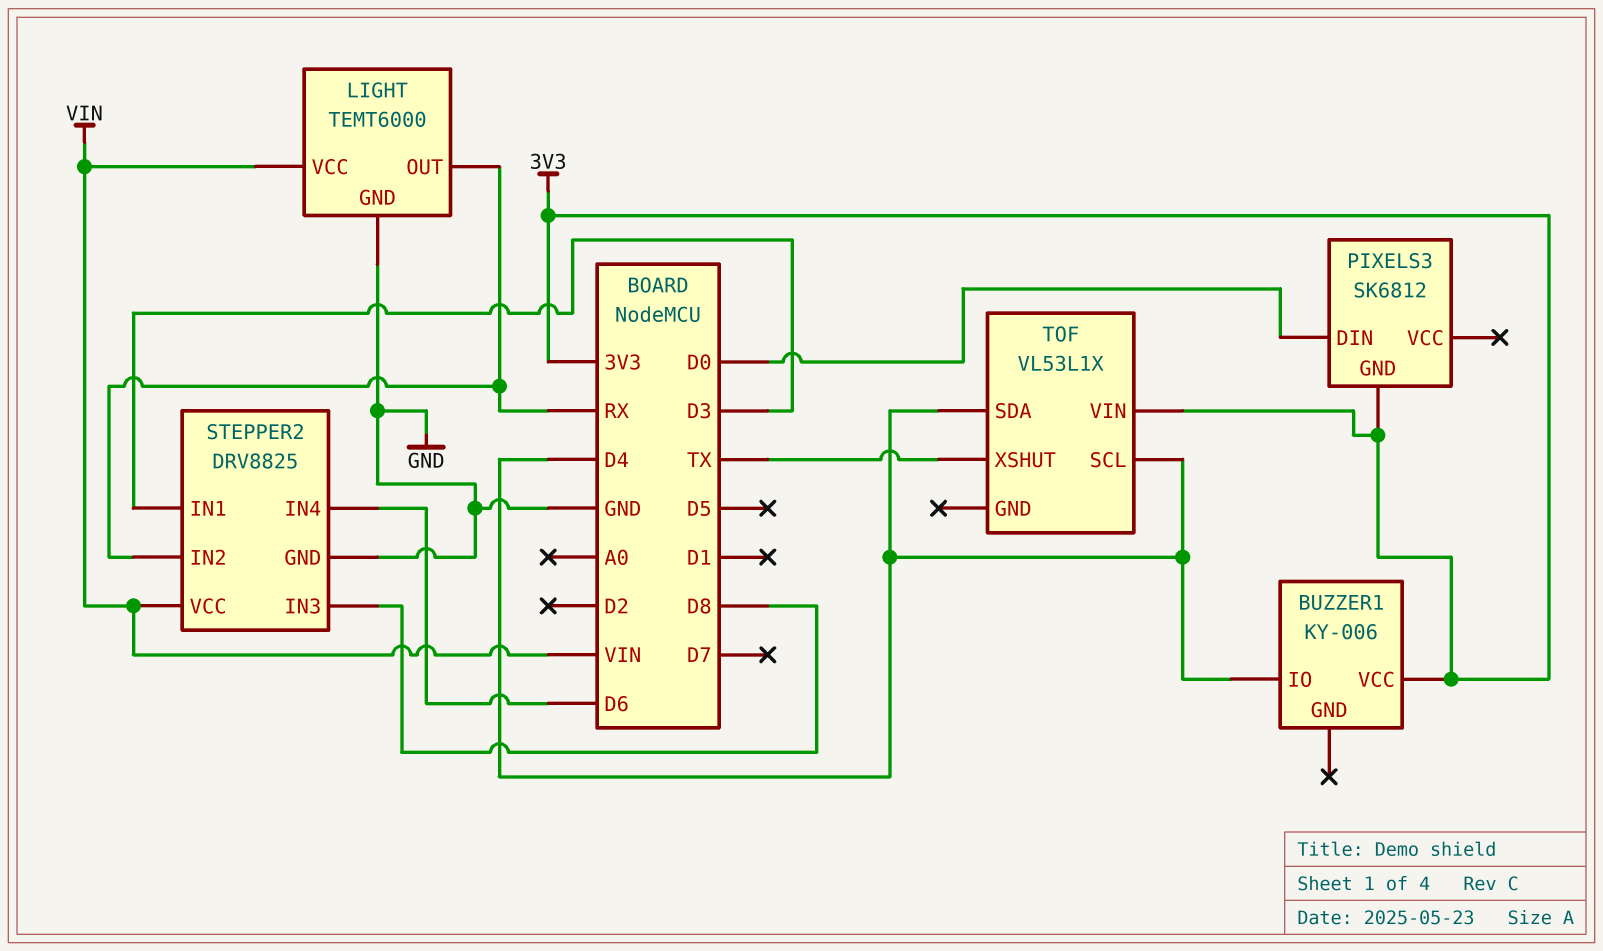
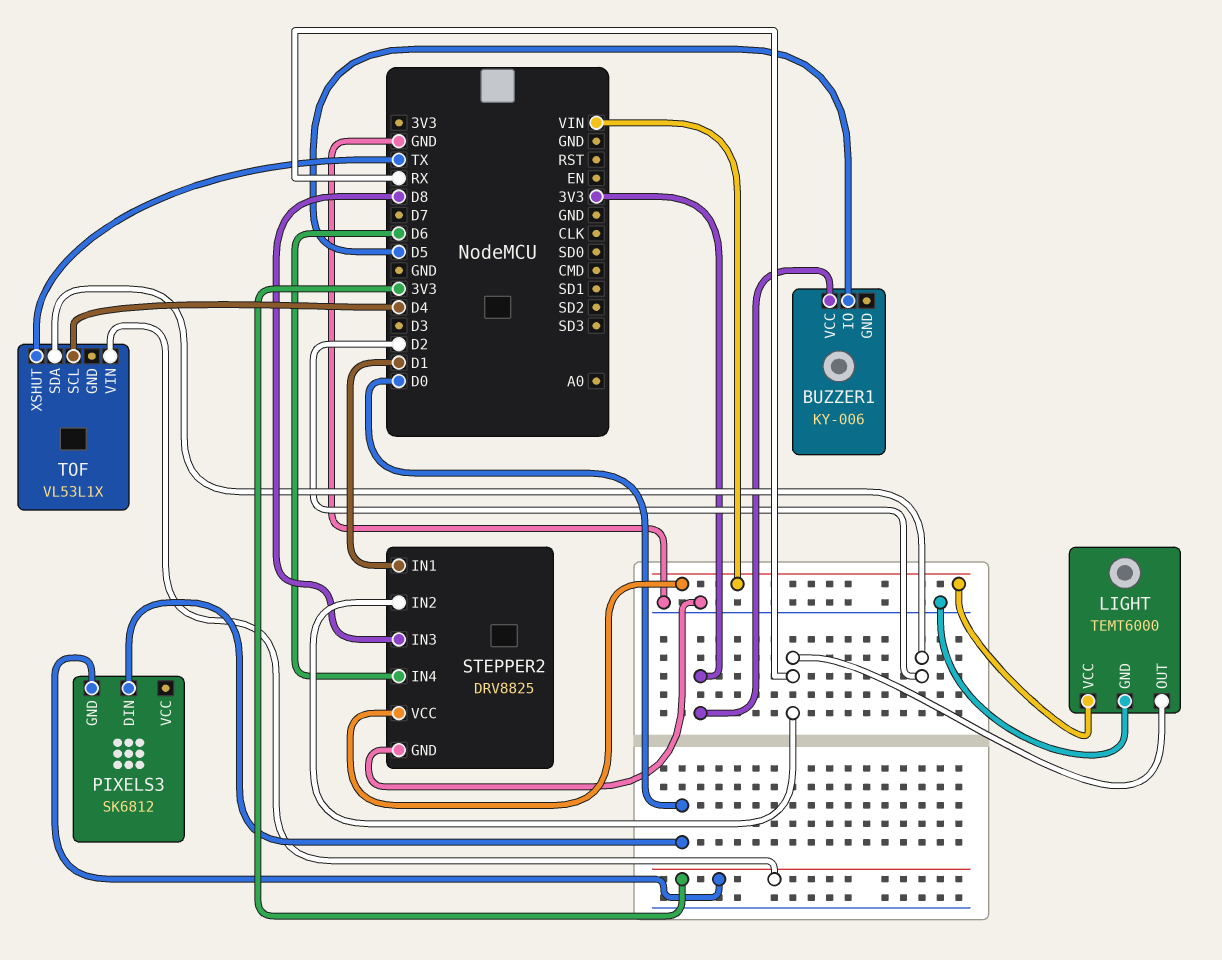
BUZZER1 pin IO: D4 -> D5
STEPPER2 pin IN1: D3 -> D1
TOF pin SDA: D4 -> D2

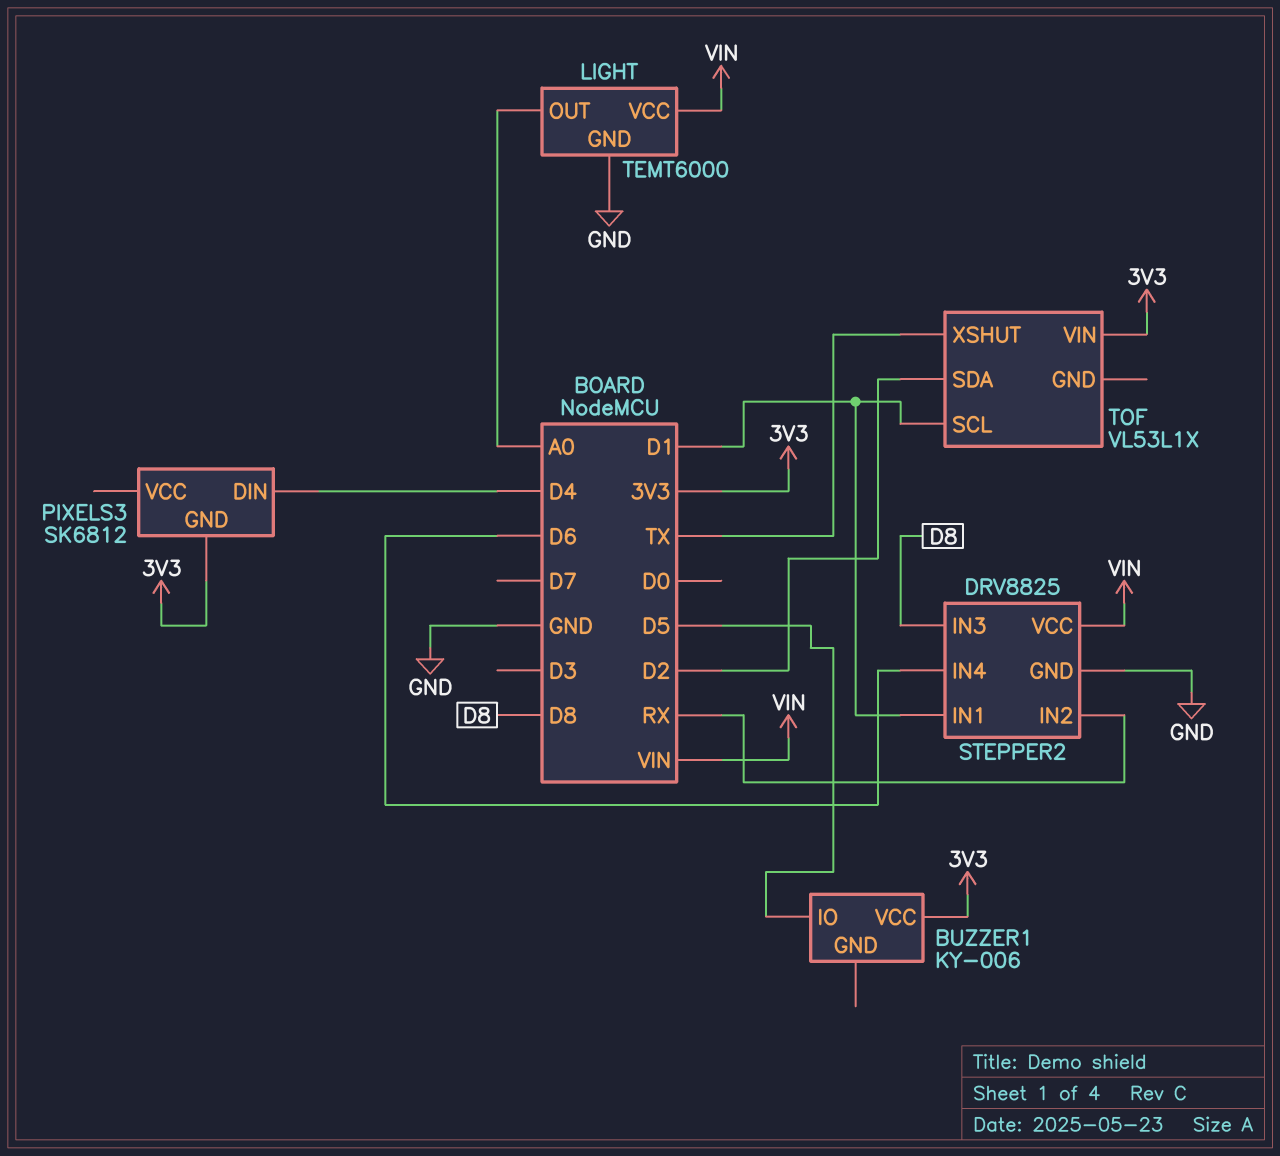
LIGHT pin OUT: RX -> A0
PIXELS3 pin DIN: D0 -> D4
TOF pin SCL: D4 -> D1

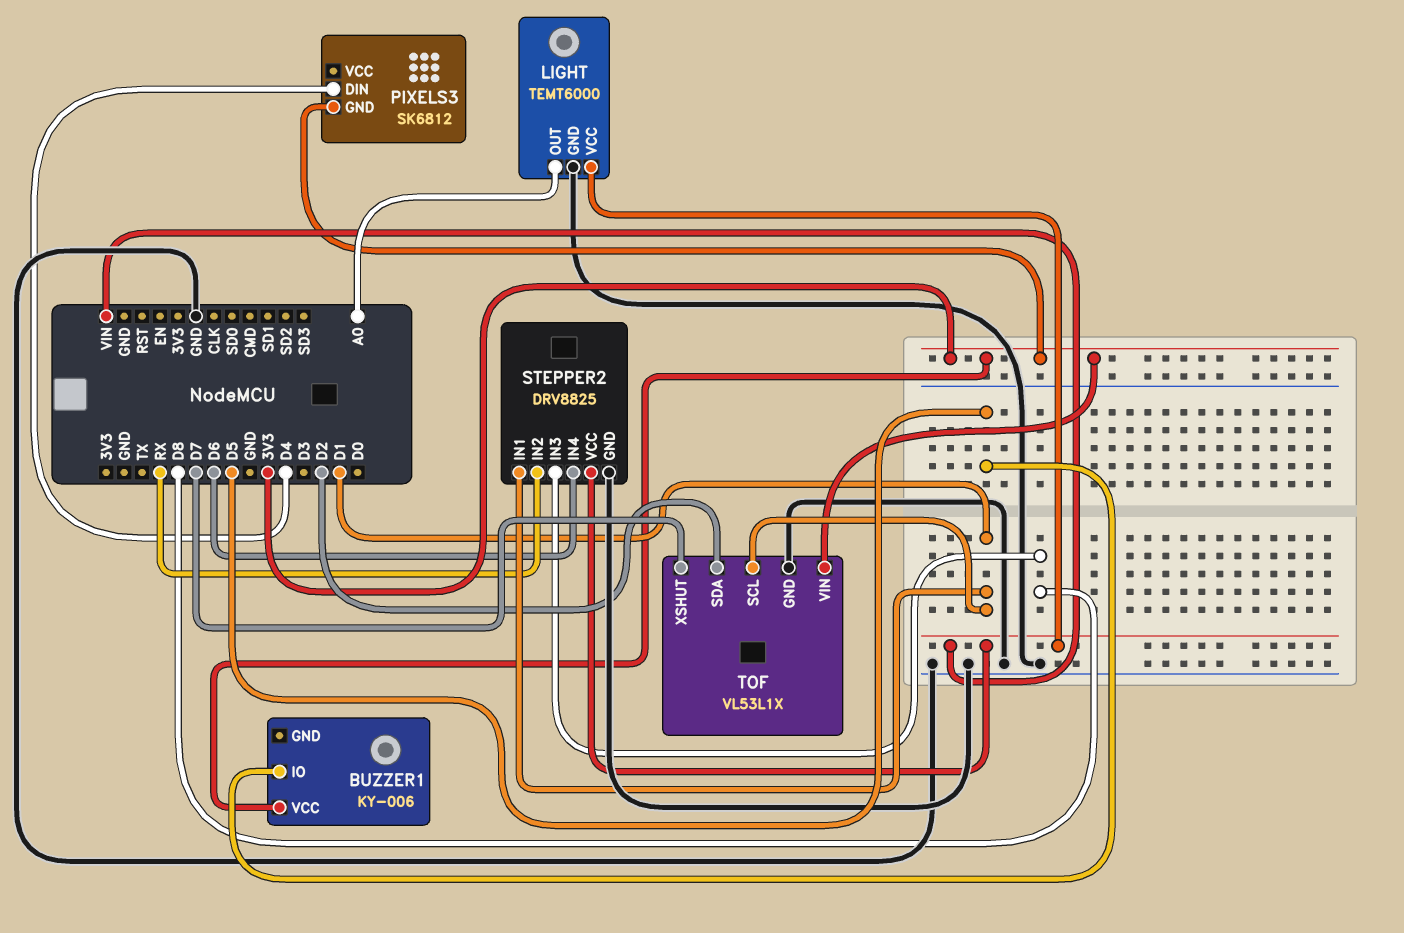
TOF pin GND: none -> GND
TOF pin XSHUT: TX -> D7

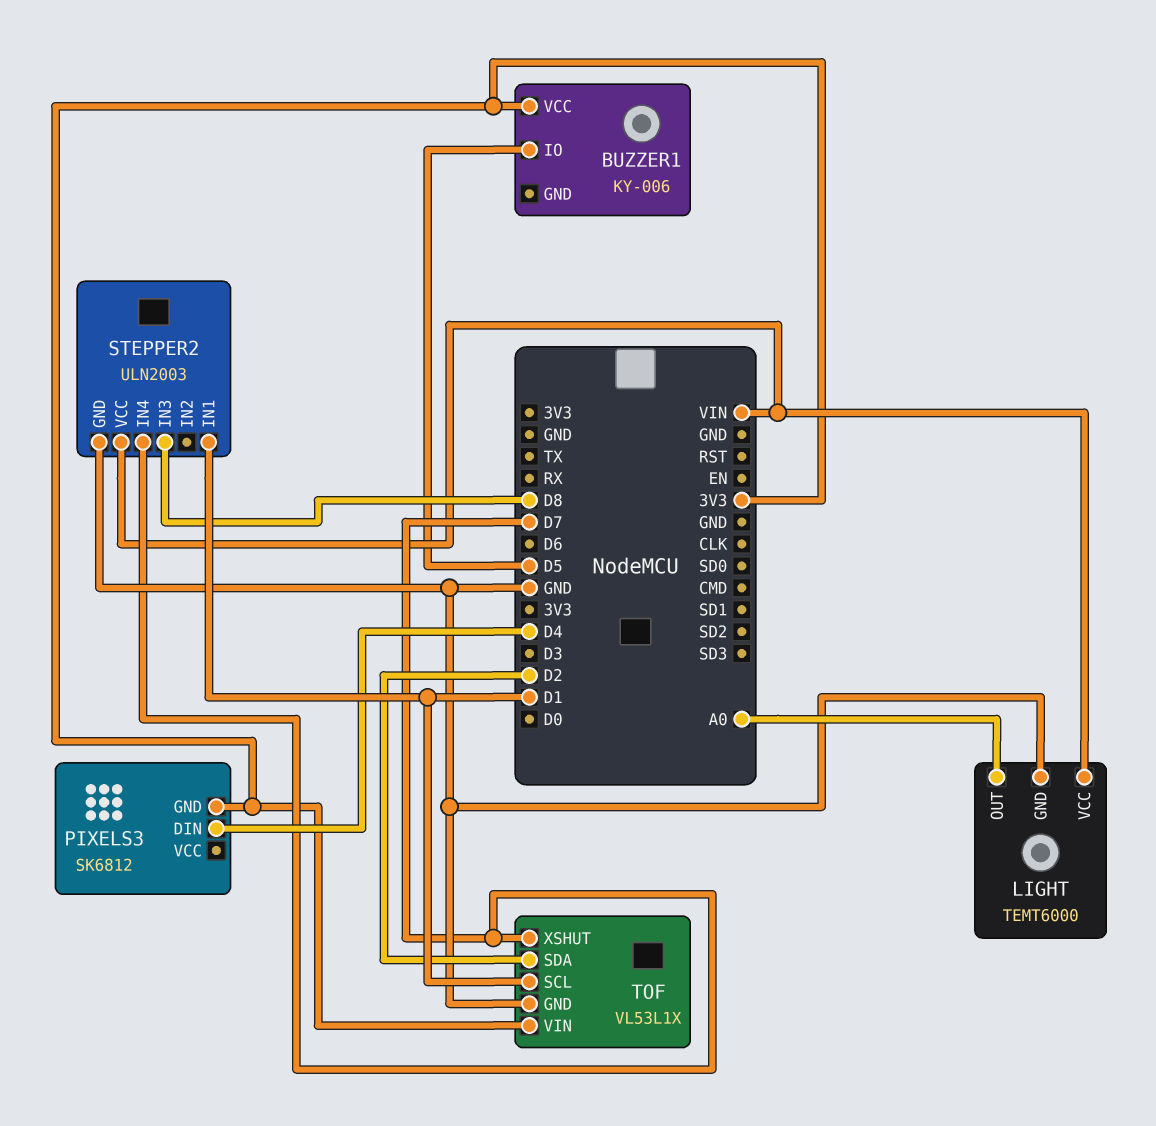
STEPPER2: DRV8825 -> ULN2003
STEPPER2 pin IN2: RX -> none
STEPPER2 pin IN4: D6 -> D7

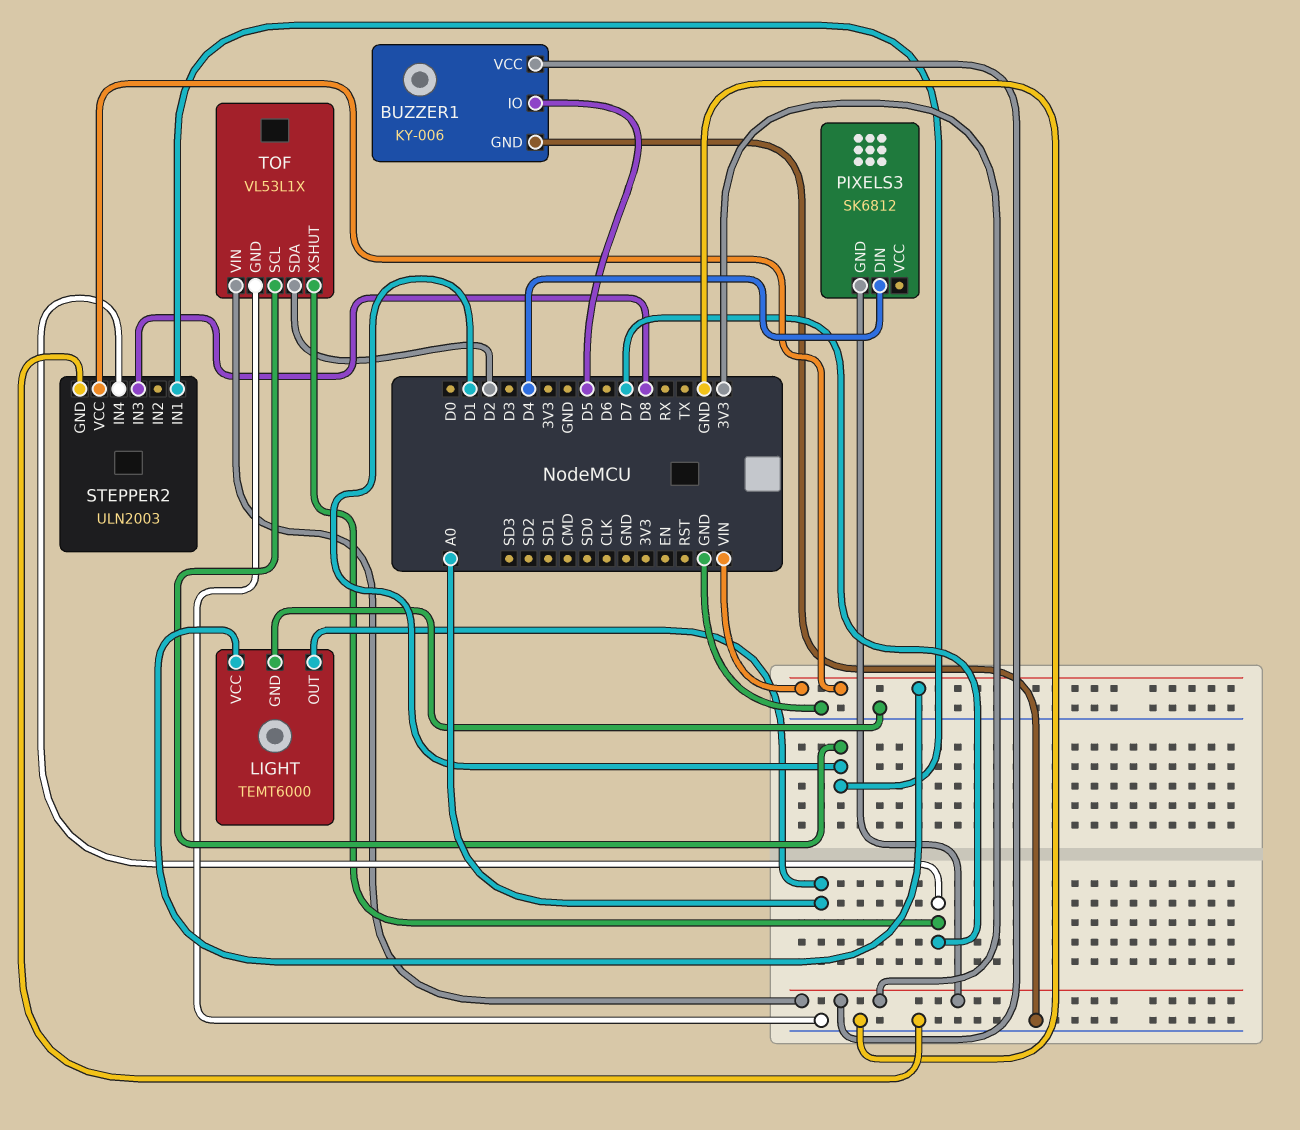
BUZZER1 pin GND: none -> GND

